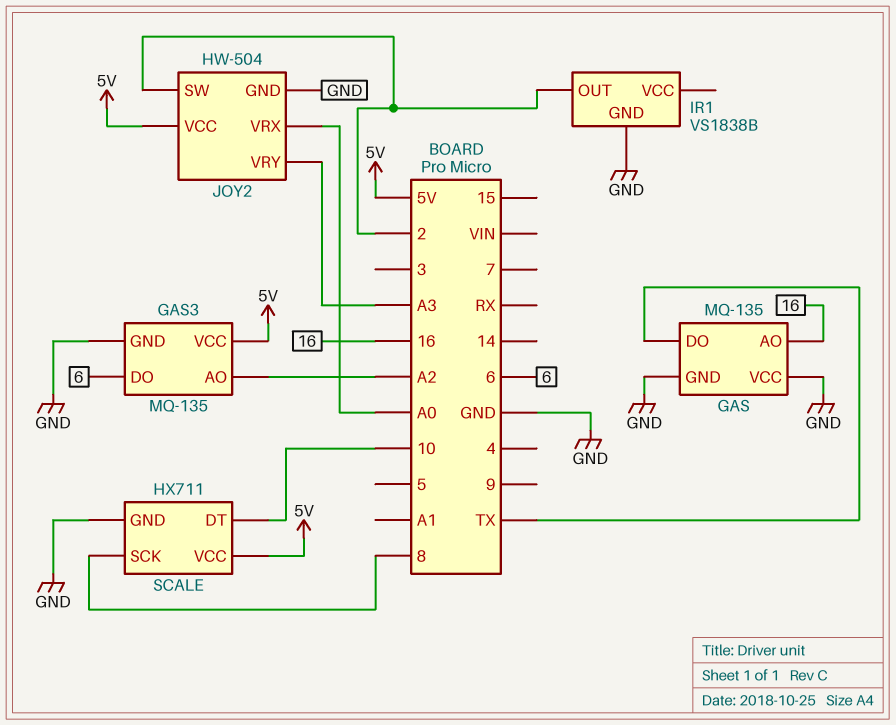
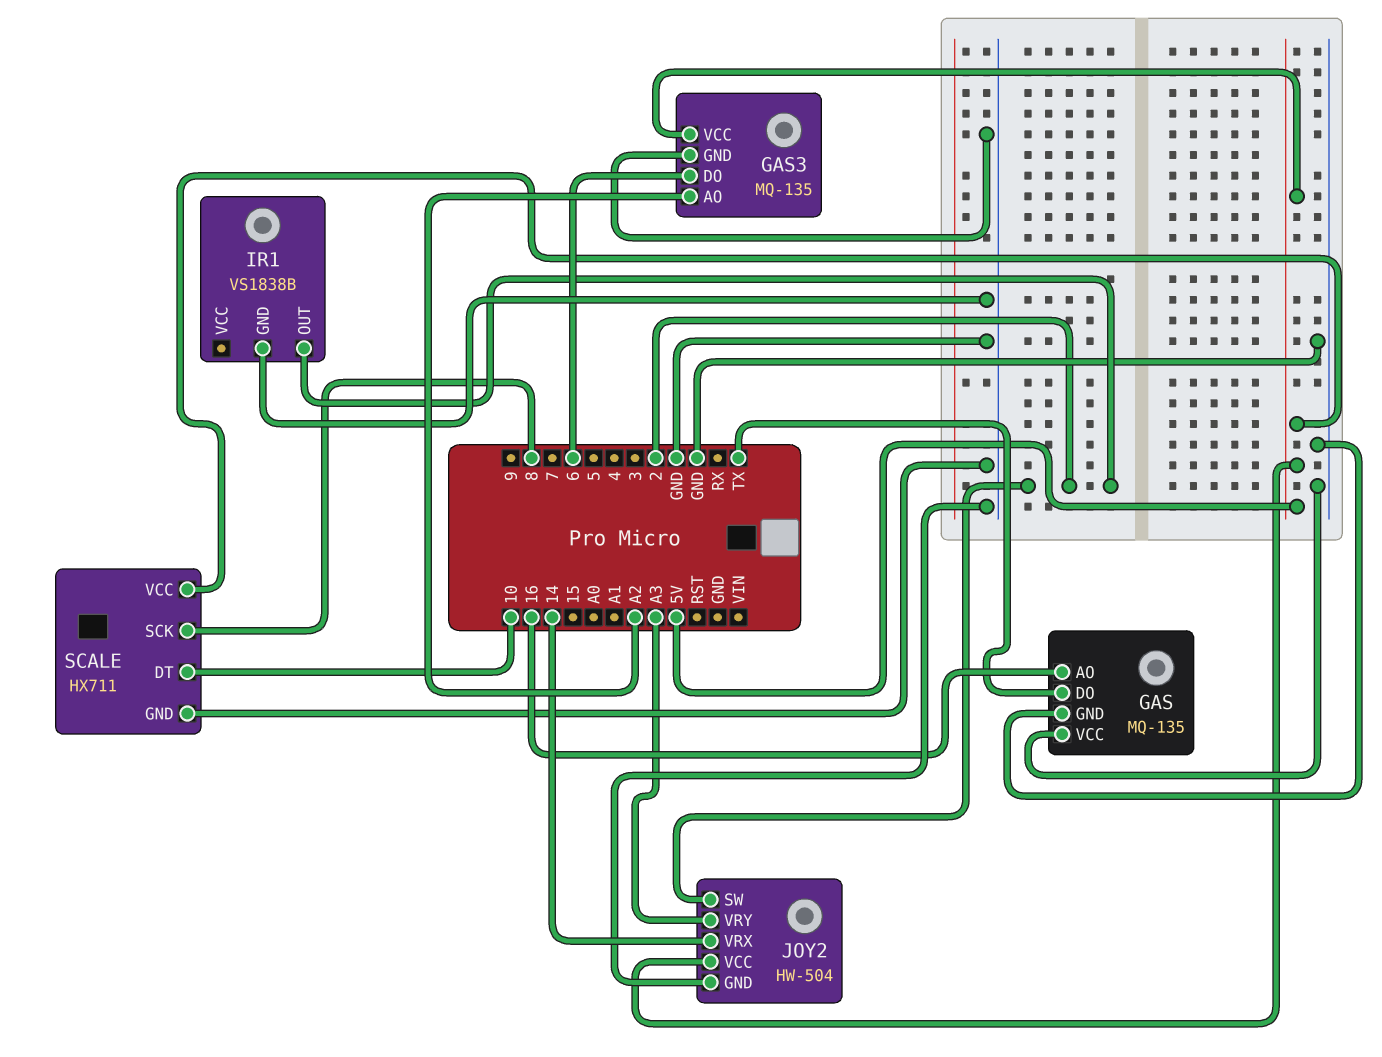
JOY2 pin VRX: A0 -> 14

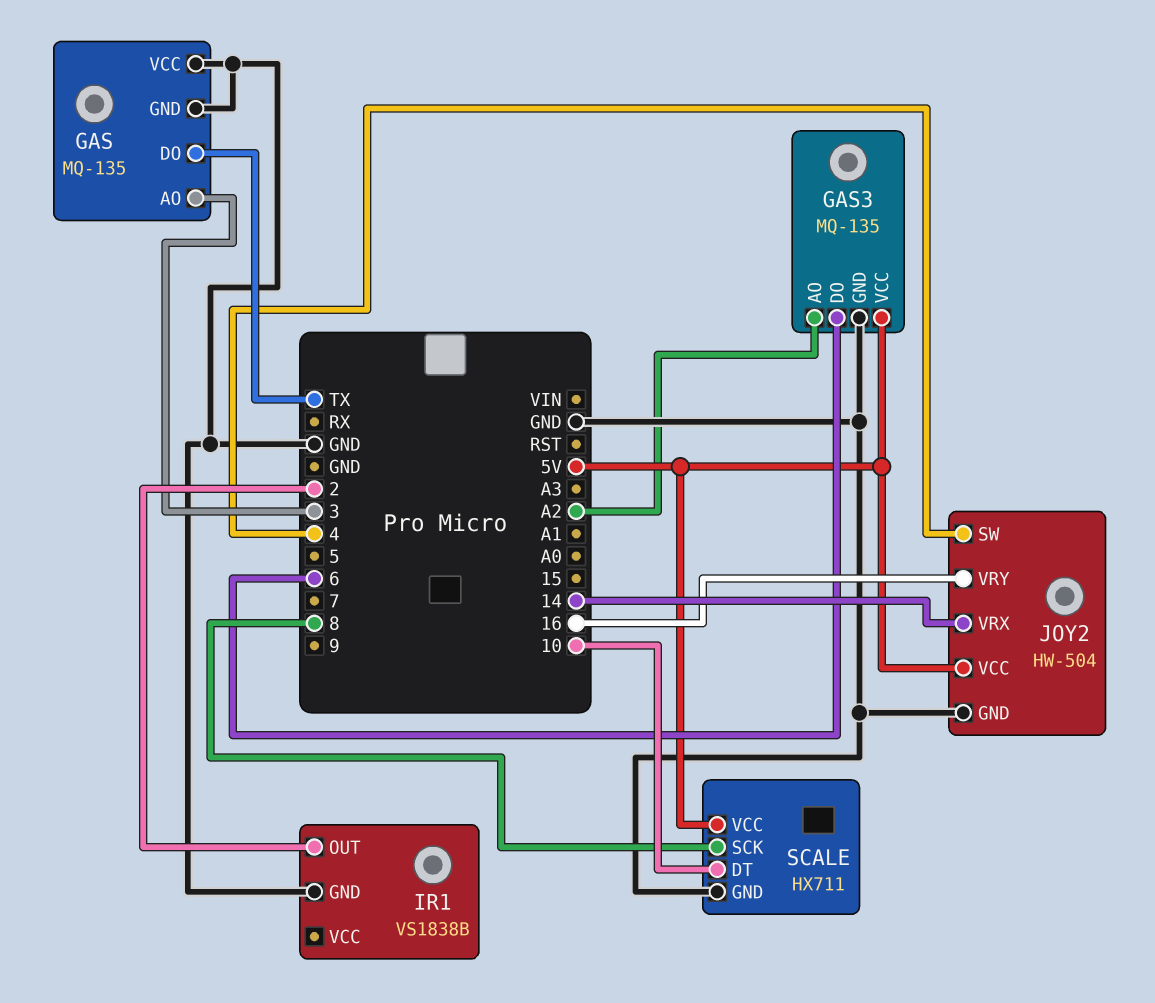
GAS pin AO: 16 -> 3
JOY2 pin SW: 2 -> 4
JOY2 pin VRY: A3 -> 16

